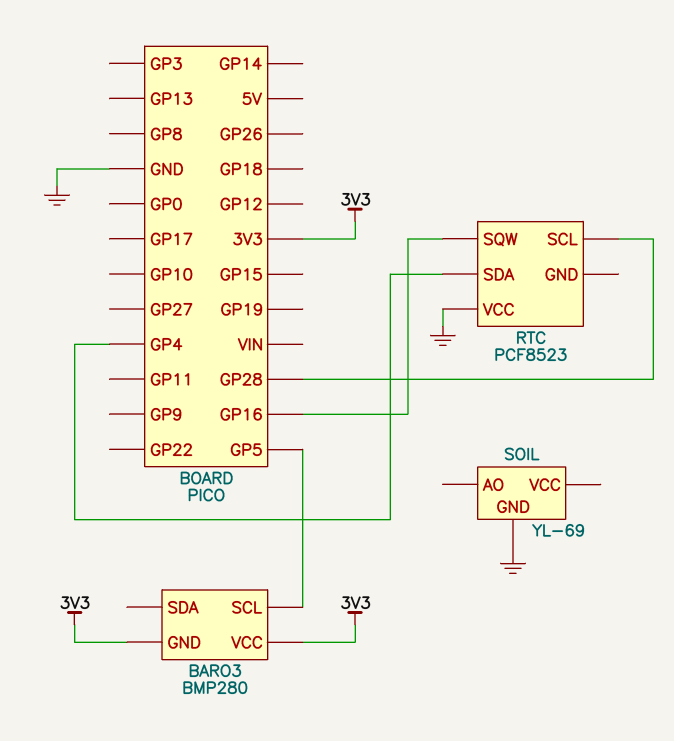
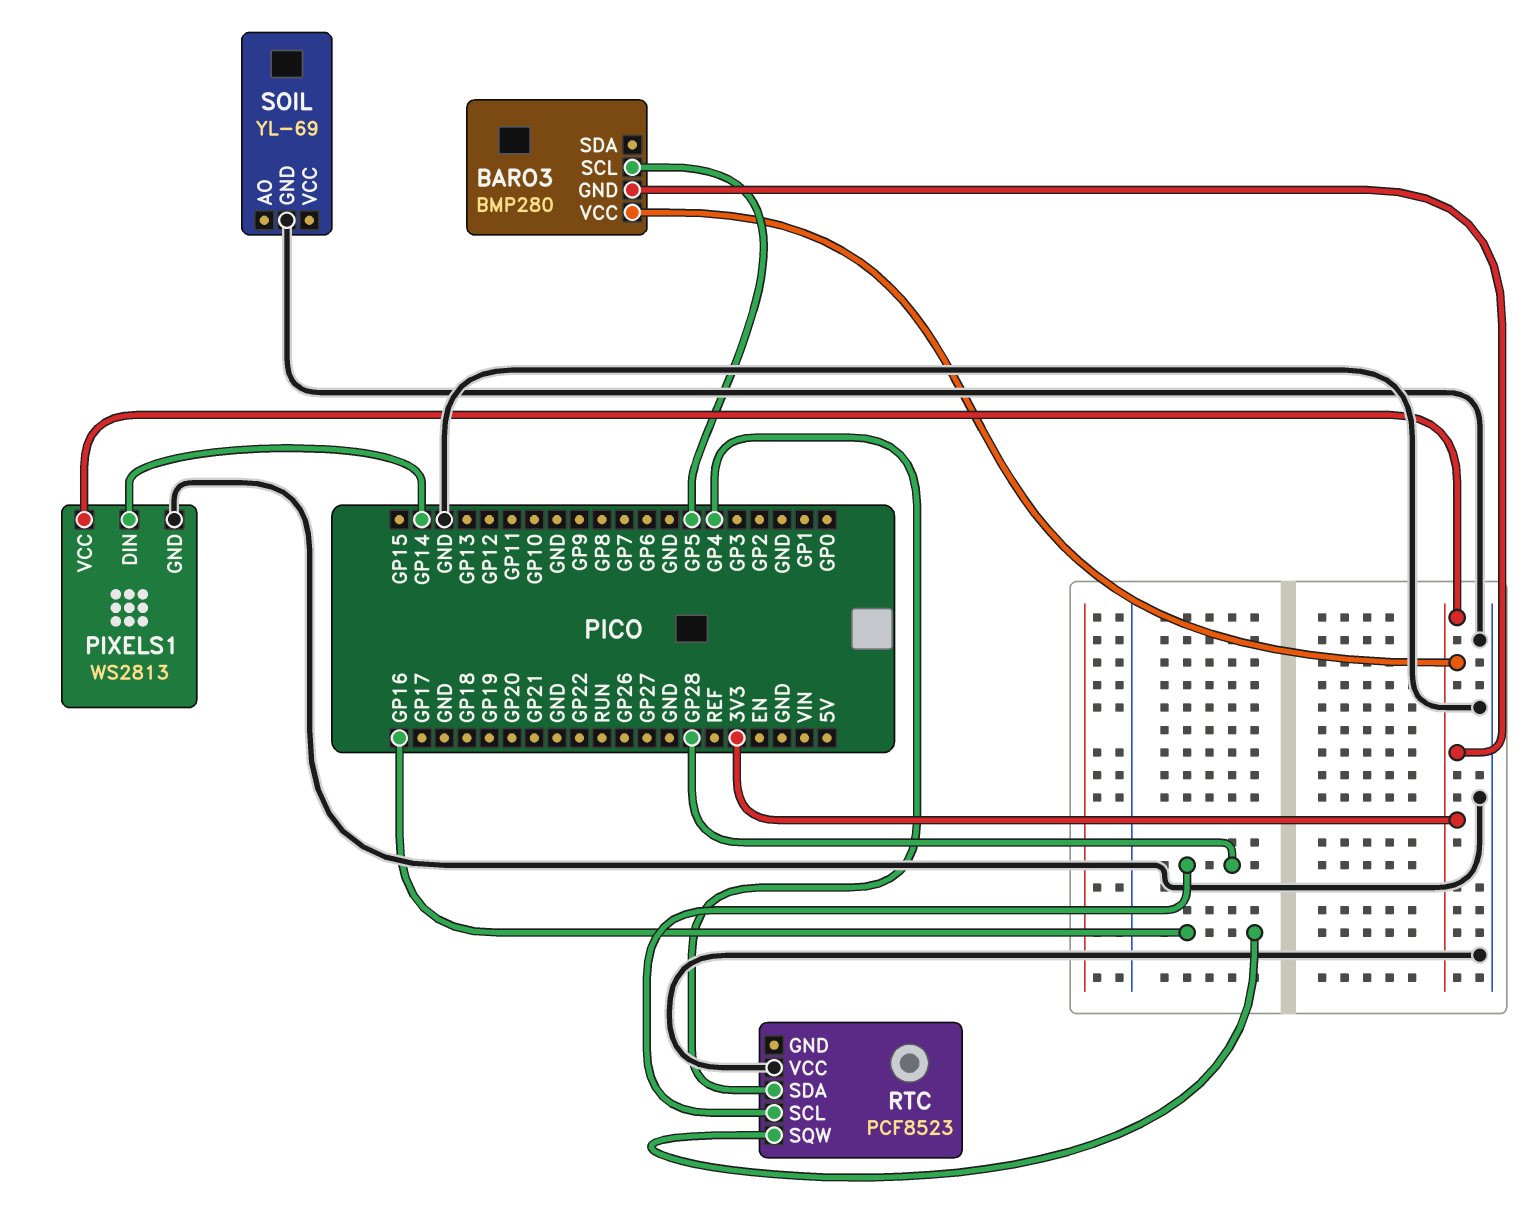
PIXELS1: none -> WS2813
PIXELS1 pin DIN: none -> GP14
PIXELS1 pin GND: none -> GND
PIXELS1 pin VCC: none -> 3V3

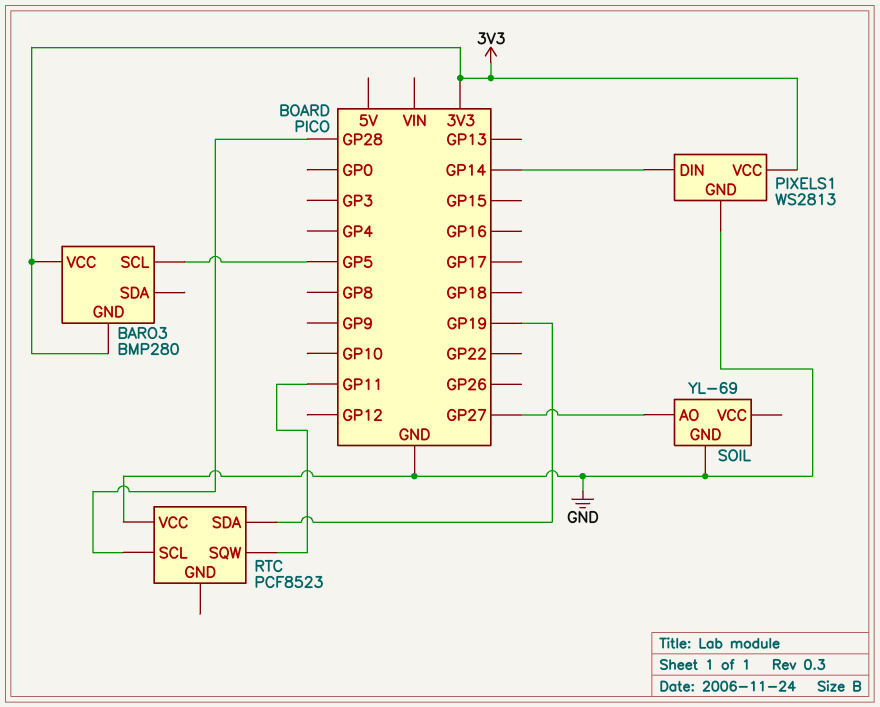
RTC pin SDA: GP4 -> GP19
RTC pin SQW: GP16 -> GP11
SOIL pin AO: none -> GP27

